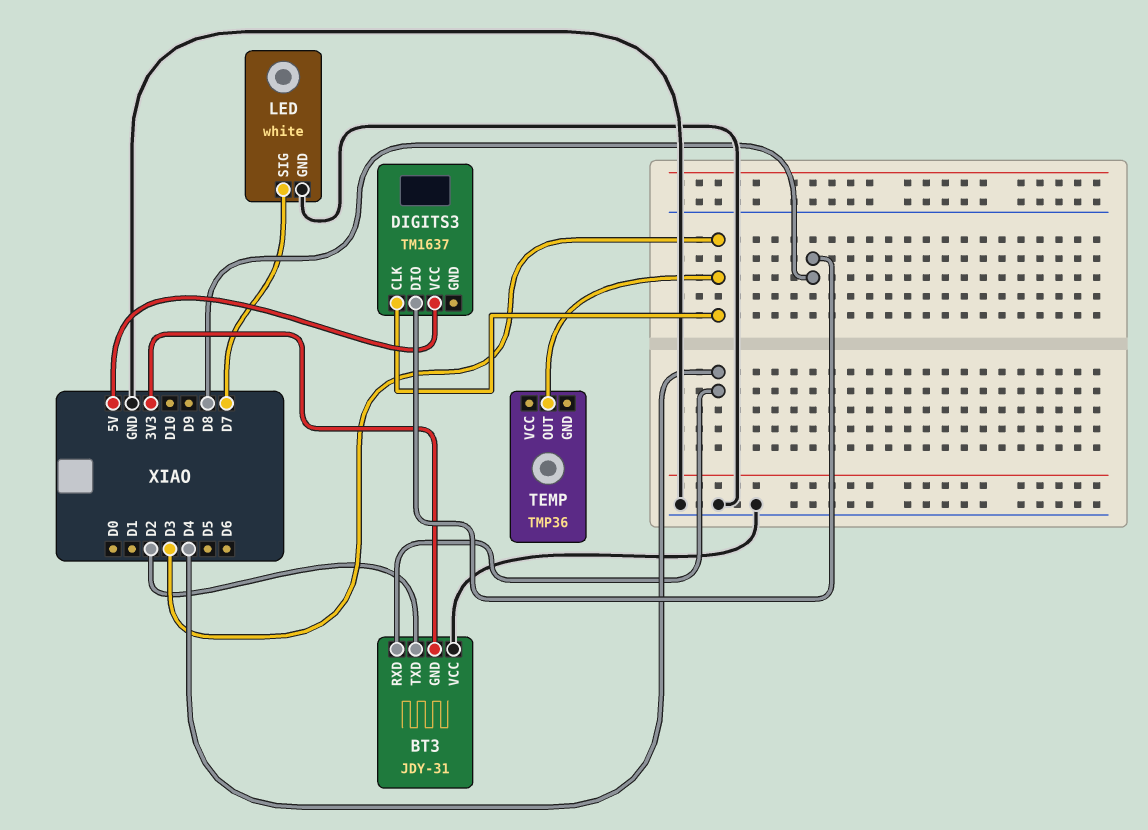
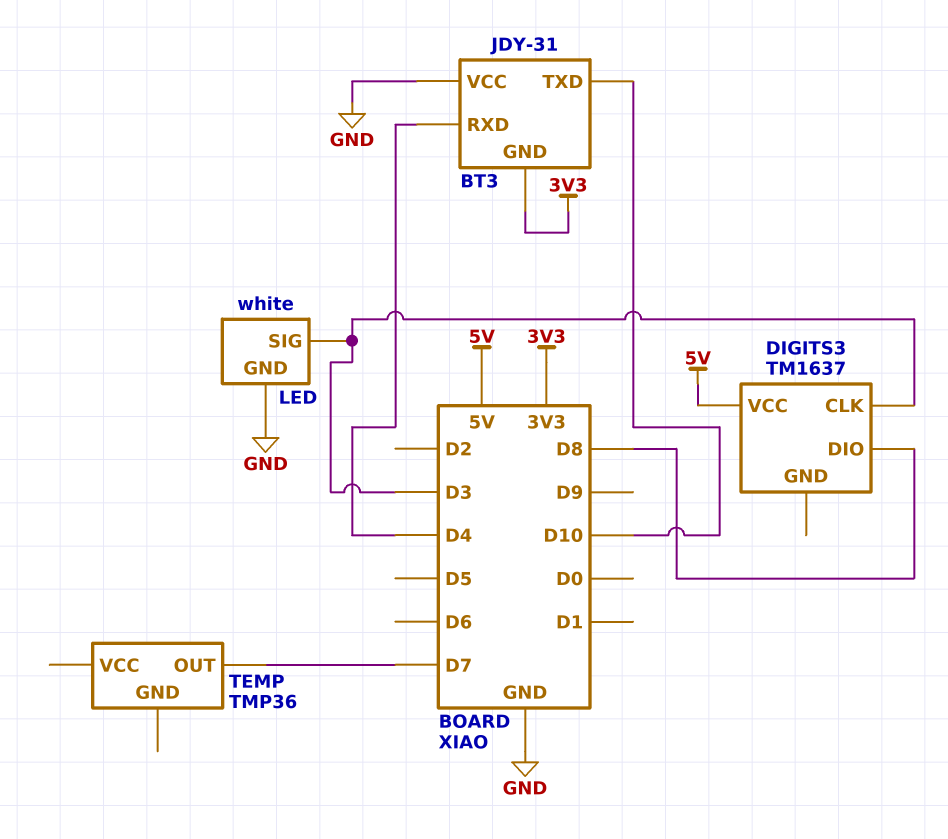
BT3 pin TXD: D2 -> D10
LED pin SIG: D7 -> D3
TEMP pin OUT: D3 -> D7

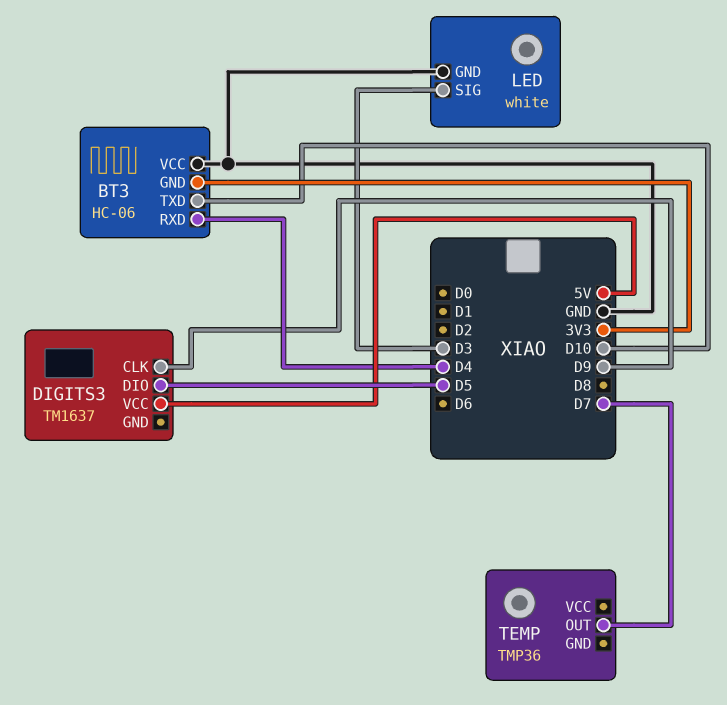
BT3: JDY-31 -> HC-06
DIGITS3 pin CLK: D3 -> D9
DIGITS3 pin DIO: D8 -> D5

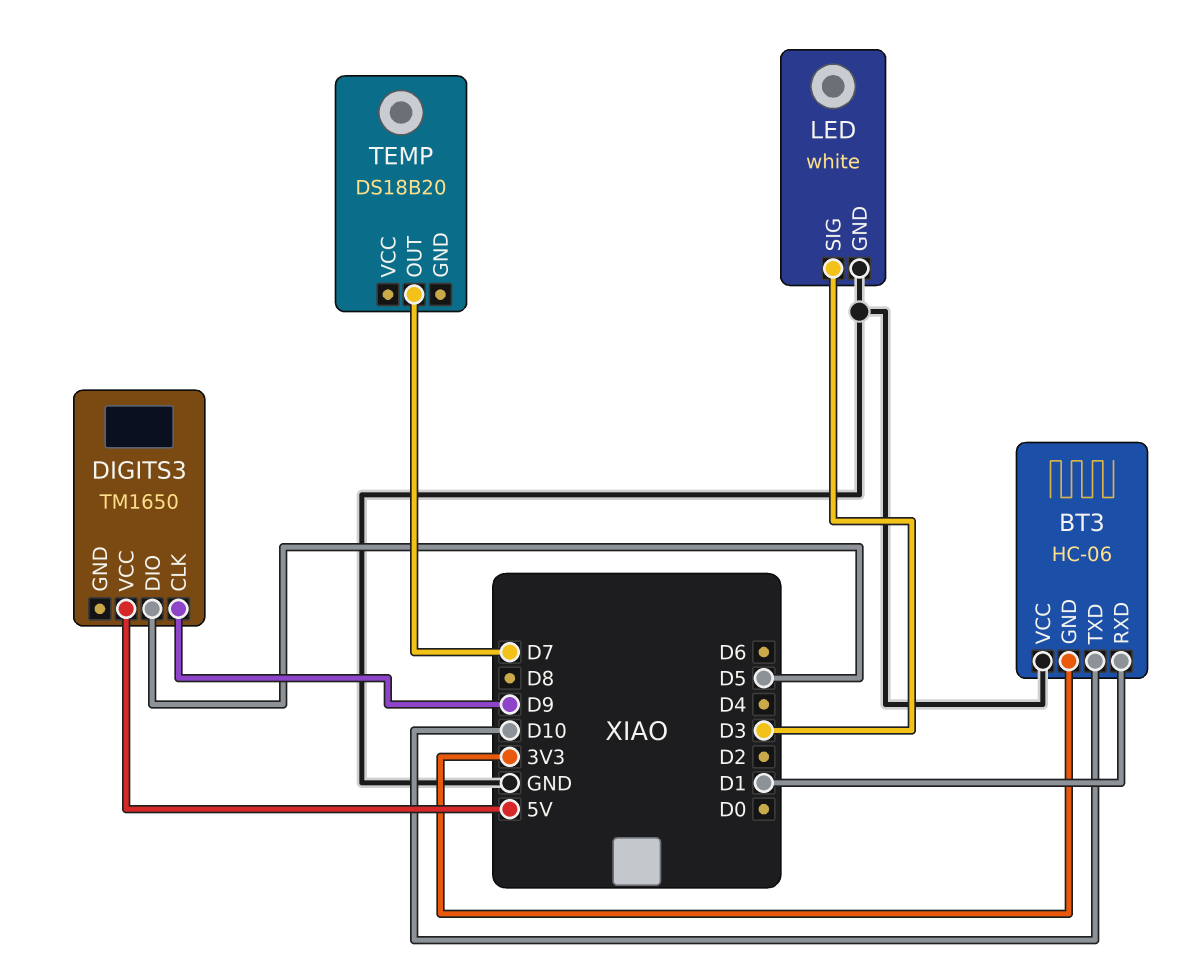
BT3 pin RXD: D4 -> D1
DIGITS3: TM1637 -> TM1650
TEMP: TMP36 -> DS18B20

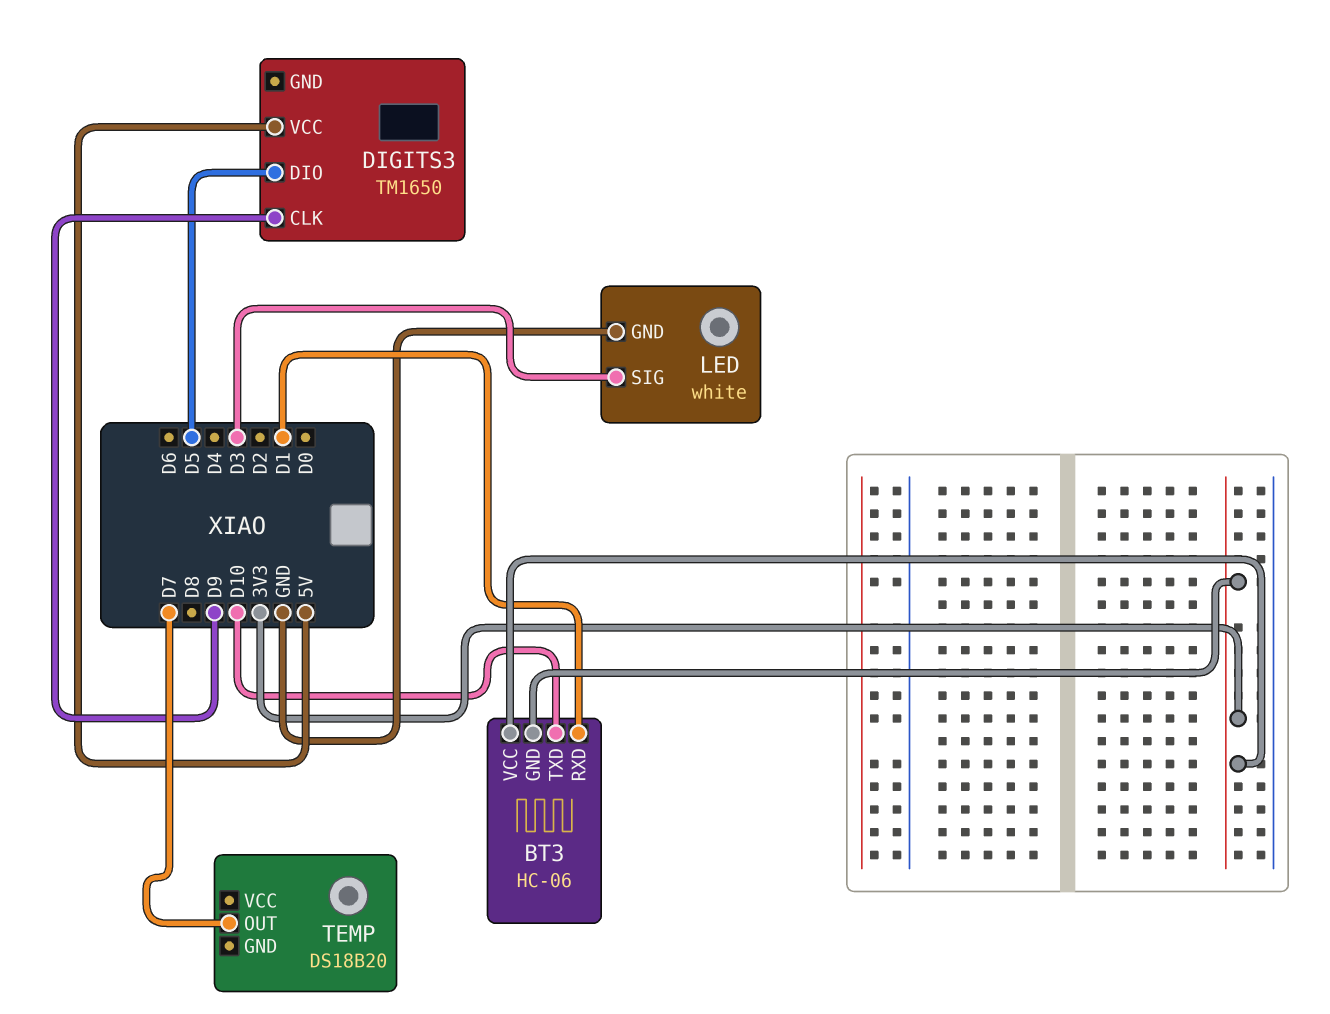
BT3 pin VCC: GND -> 3V3

